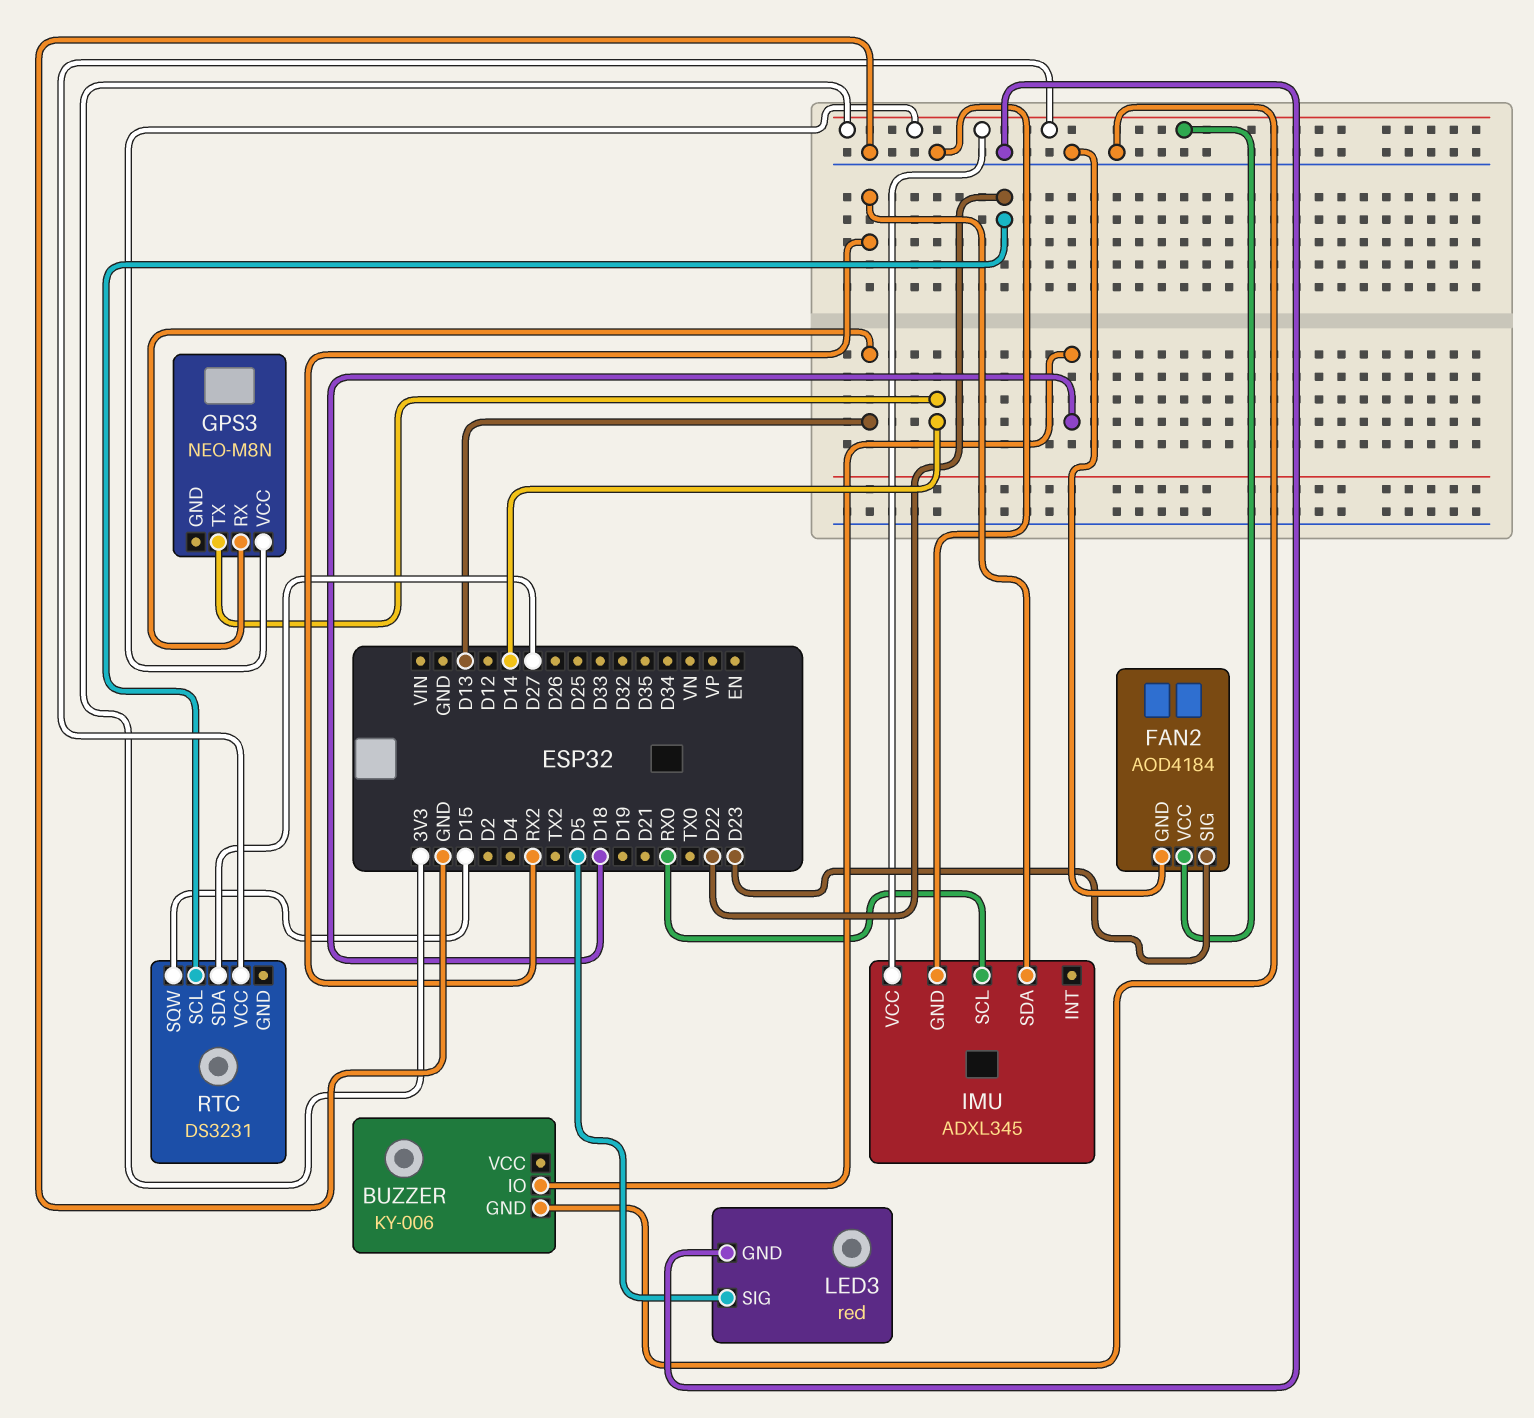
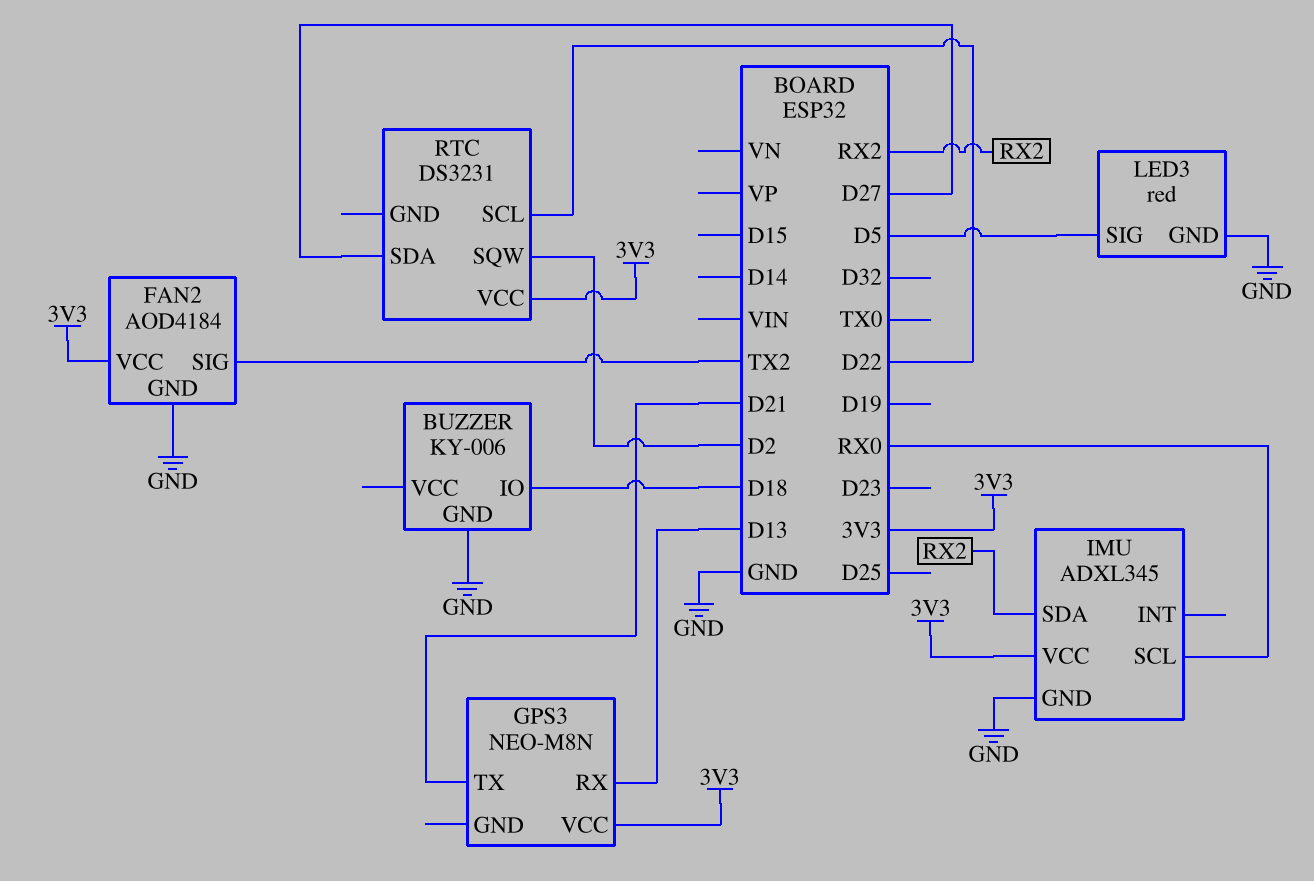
FAN2 pin SIG: D23 -> TX2
GPS3 pin TX: D14 -> D21
RTC pin SQW: D15 -> D2

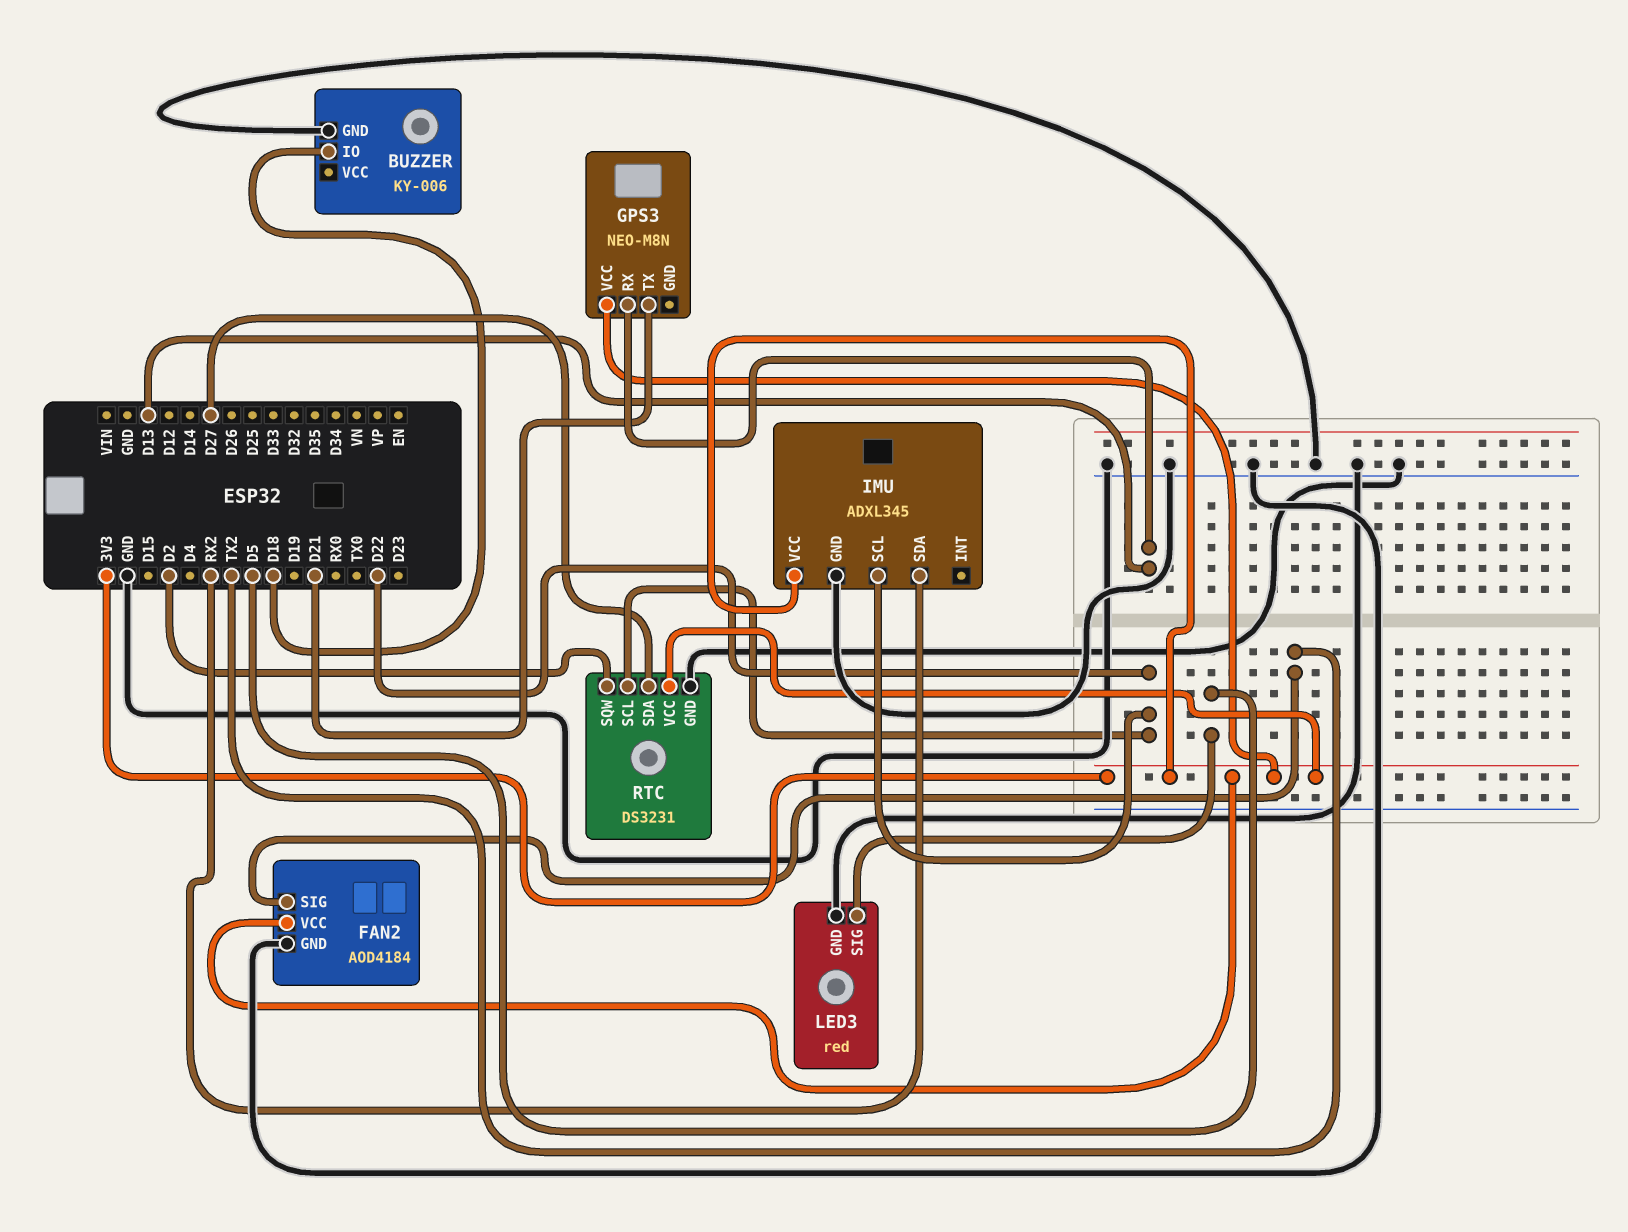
IMU pin SCL: RX0 -> D22
RTC pin GND: none -> GND

